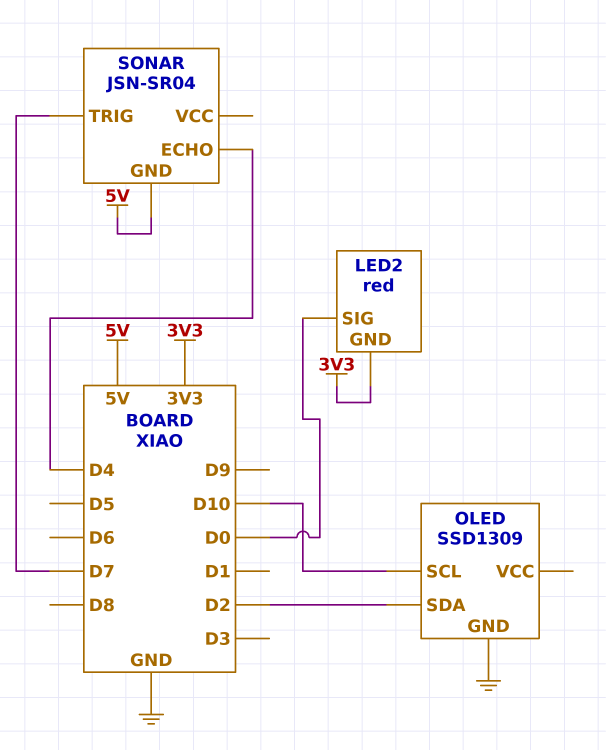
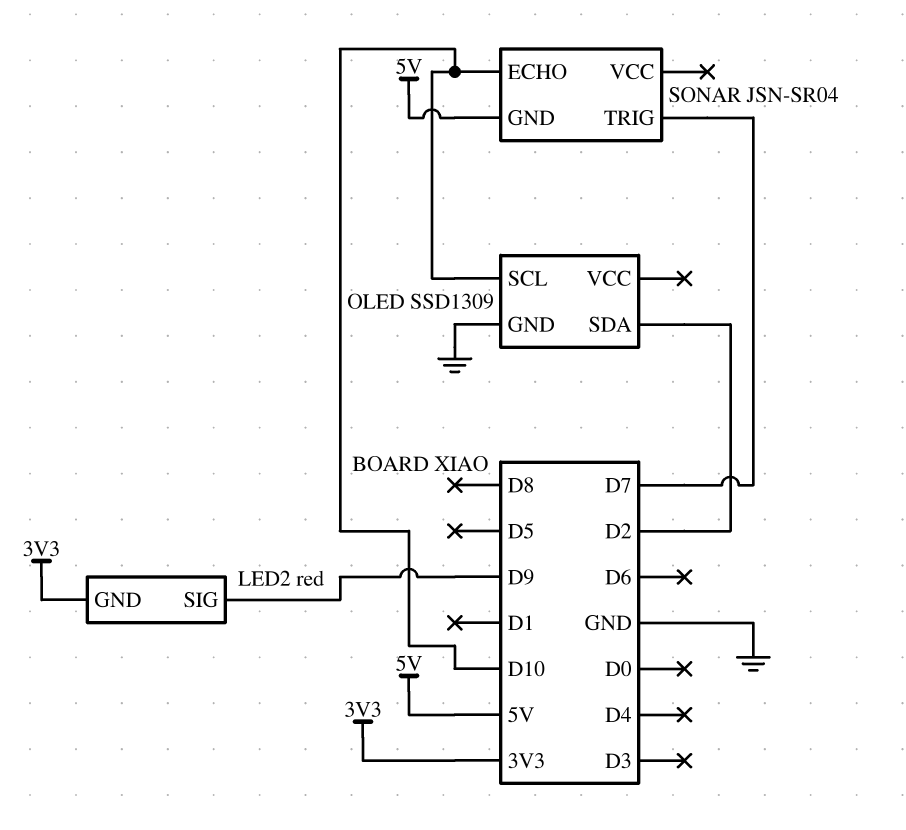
LED2 pin SIG: D0 -> D9
SONAR pin ECHO: D4 -> D10

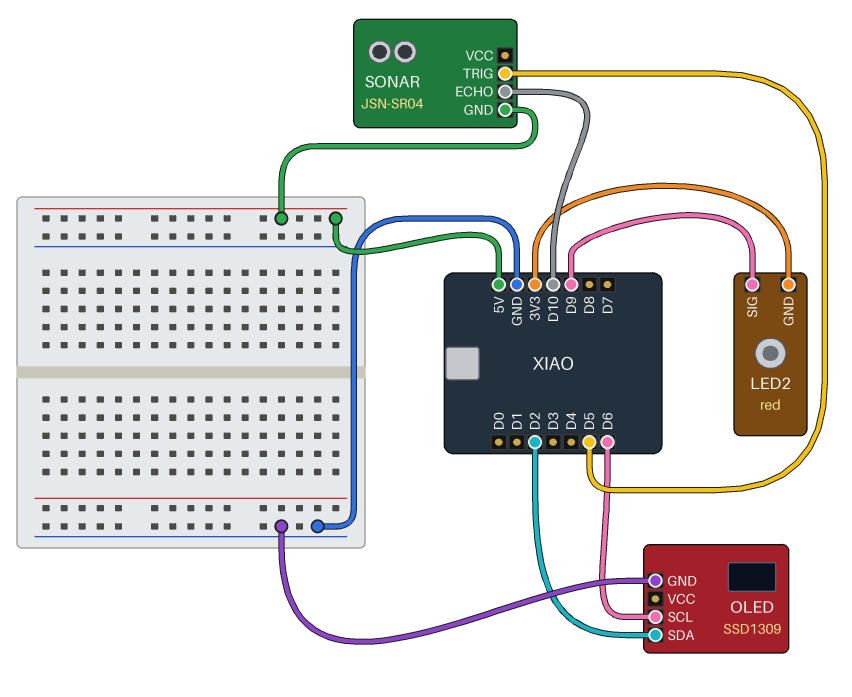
OLED pin SCL: D10 -> D6
SONAR pin TRIG: D7 -> D5

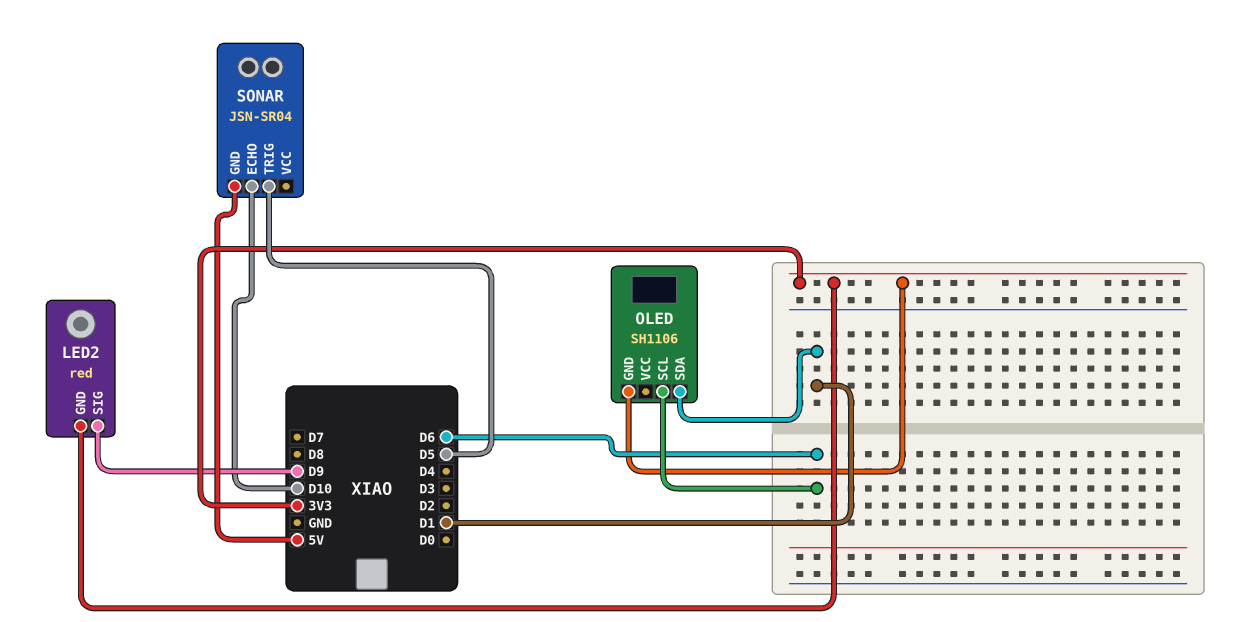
OLED: SSD1309 -> SH1106
OLED pin GND: GND -> 3V3
OLED pin SDA: D2 -> D1

